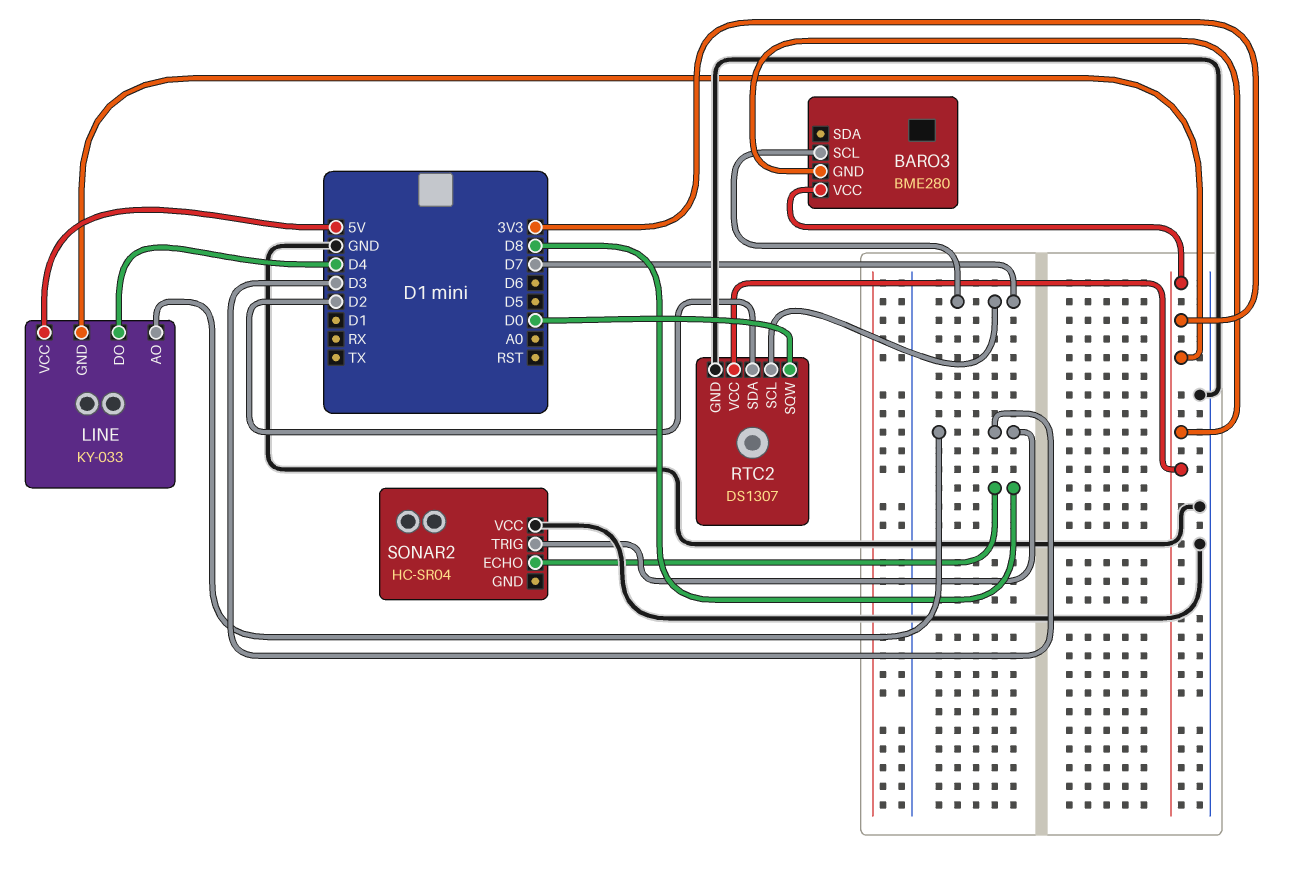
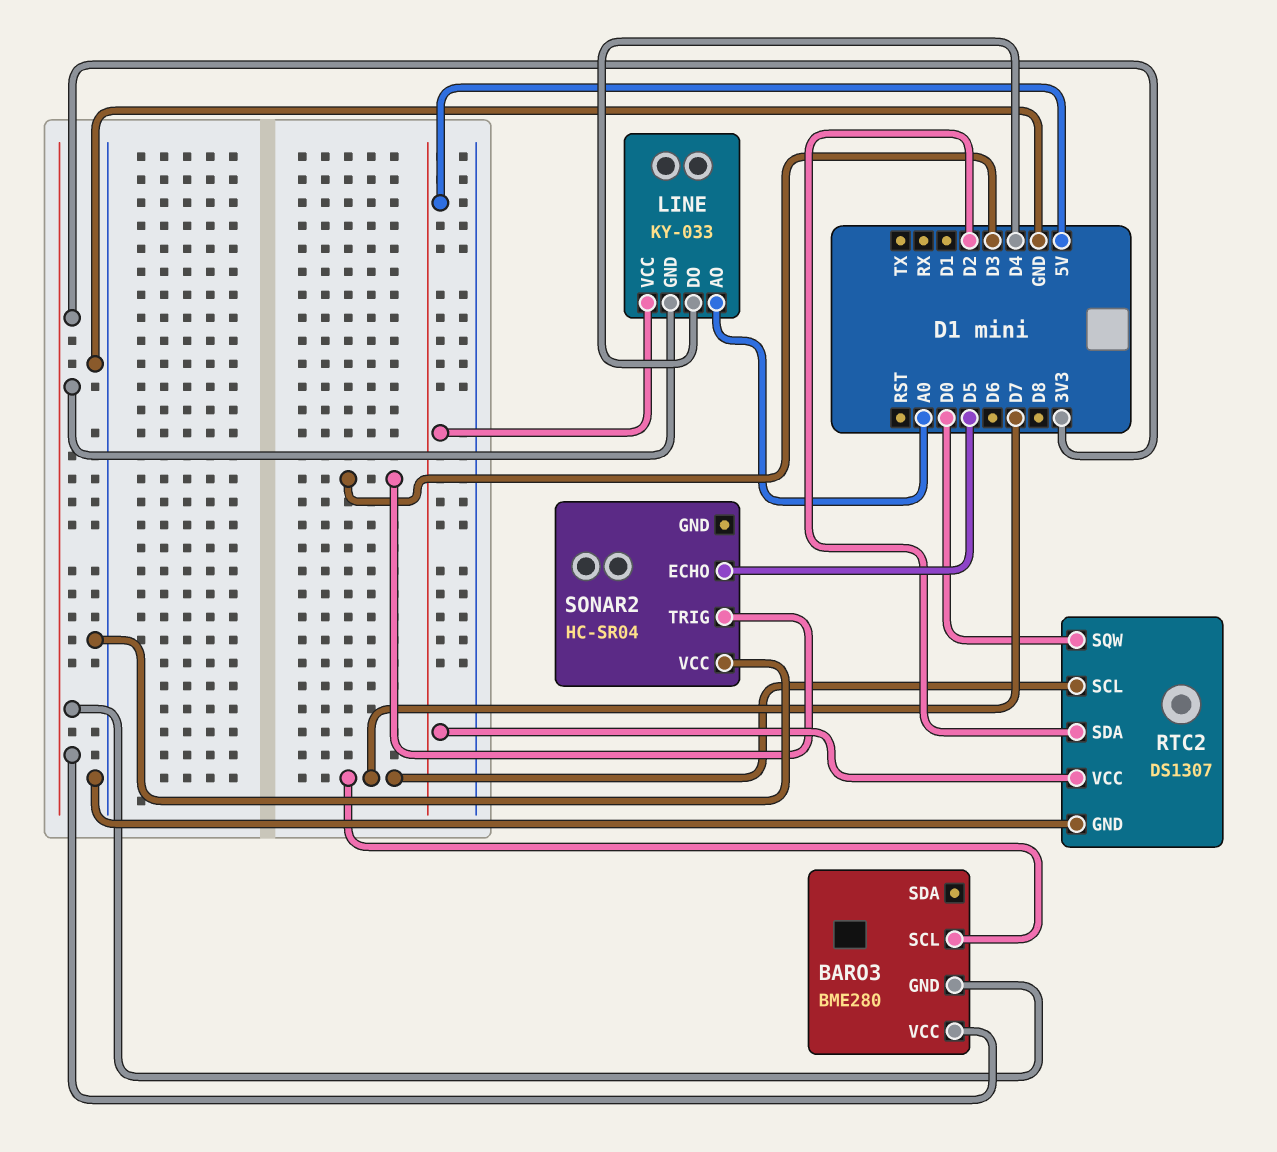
LINE pin AO: D3 -> A0
RTC2 pin VCC: 3V3 -> 5V
SONAR2 pin ECHO: D8 -> D5

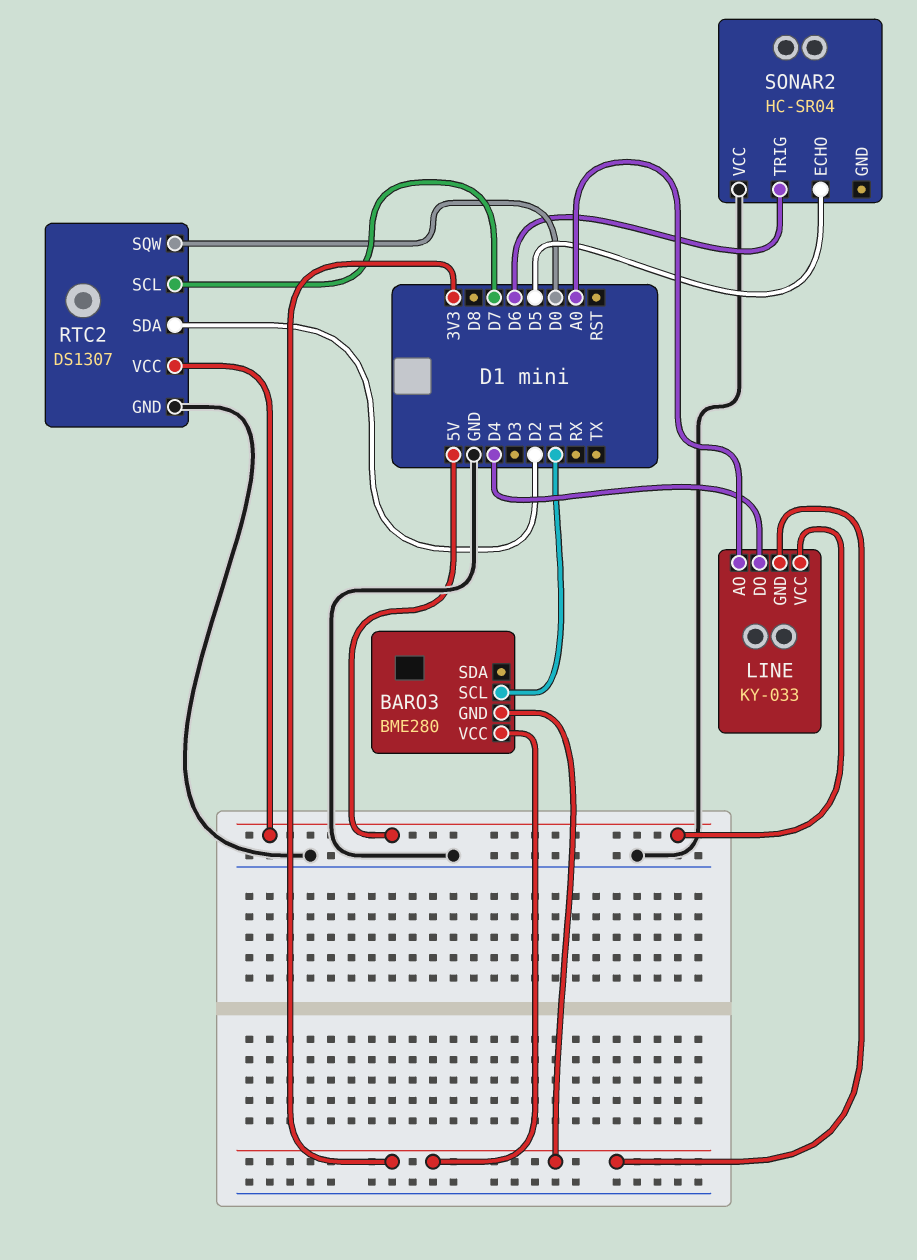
BARO3 pin SCL: D7 -> D1
SONAR2 pin TRIG: D3 -> D6

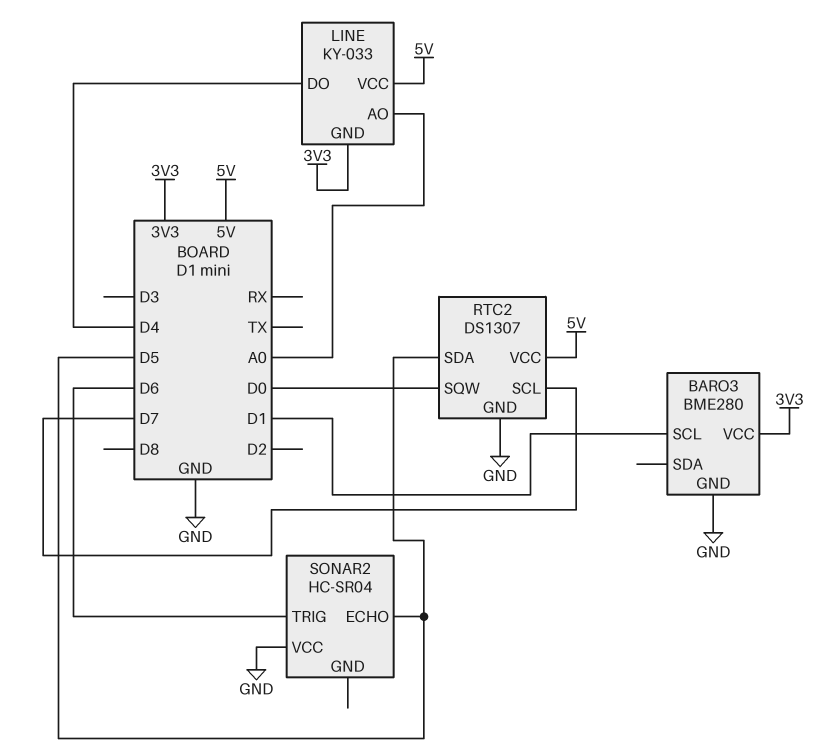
BARO3 pin GND: 3V3 -> GND
RTC2 pin SDA: D2 -> D5

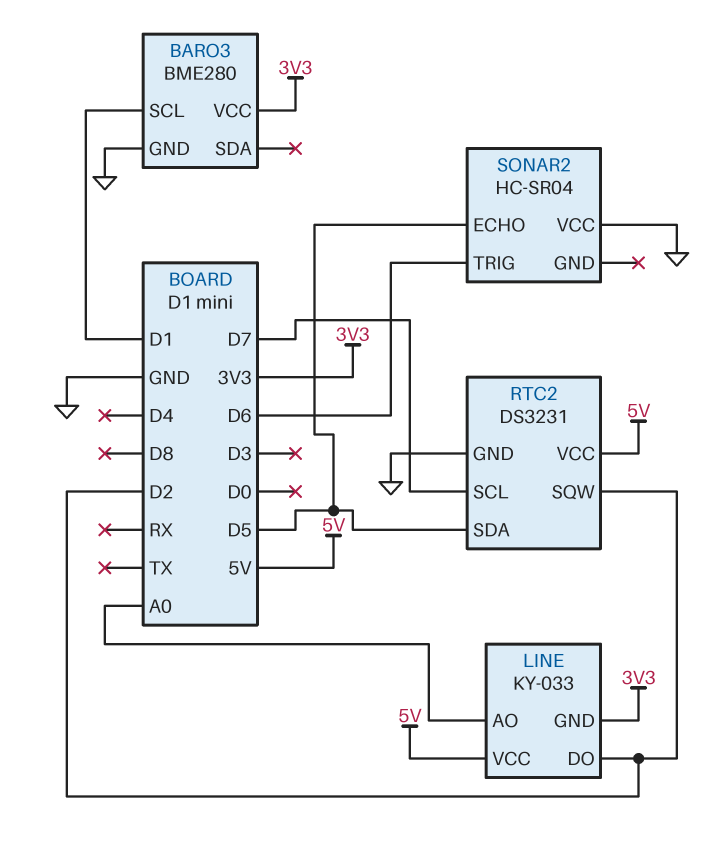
LINE pin DO: D4 -> D2
RTC2: DS1307 -> DS3231
RTC2 pin SQW: D0 -> D2

